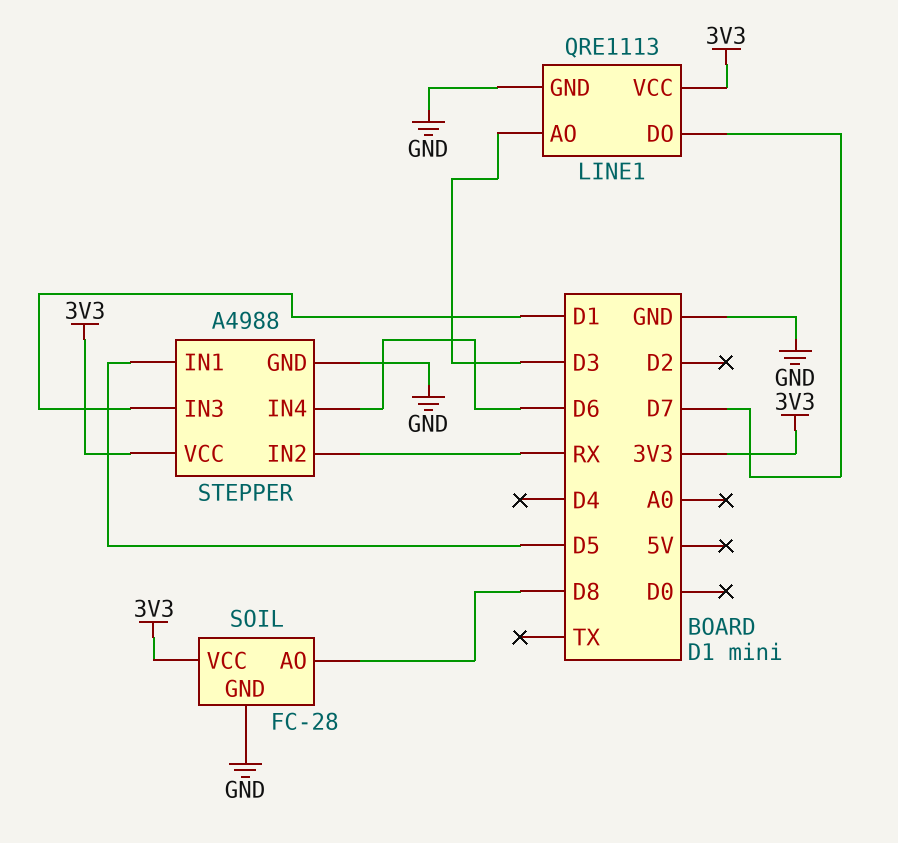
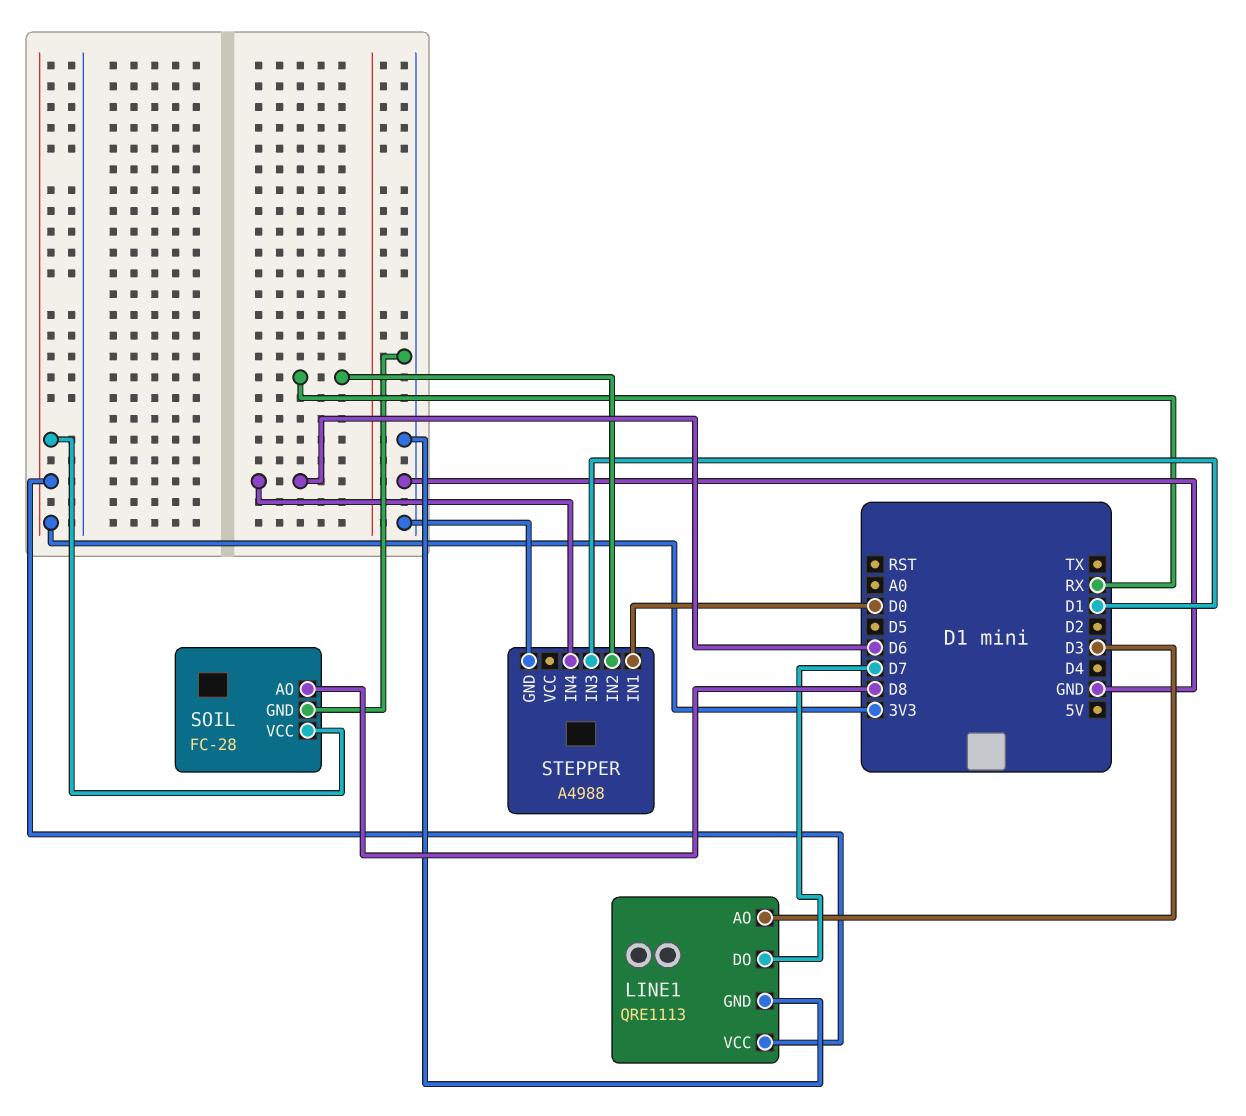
STEPPER pin IN1: D5 -> D0
STEPPER pin VCC: 3V3 -> none

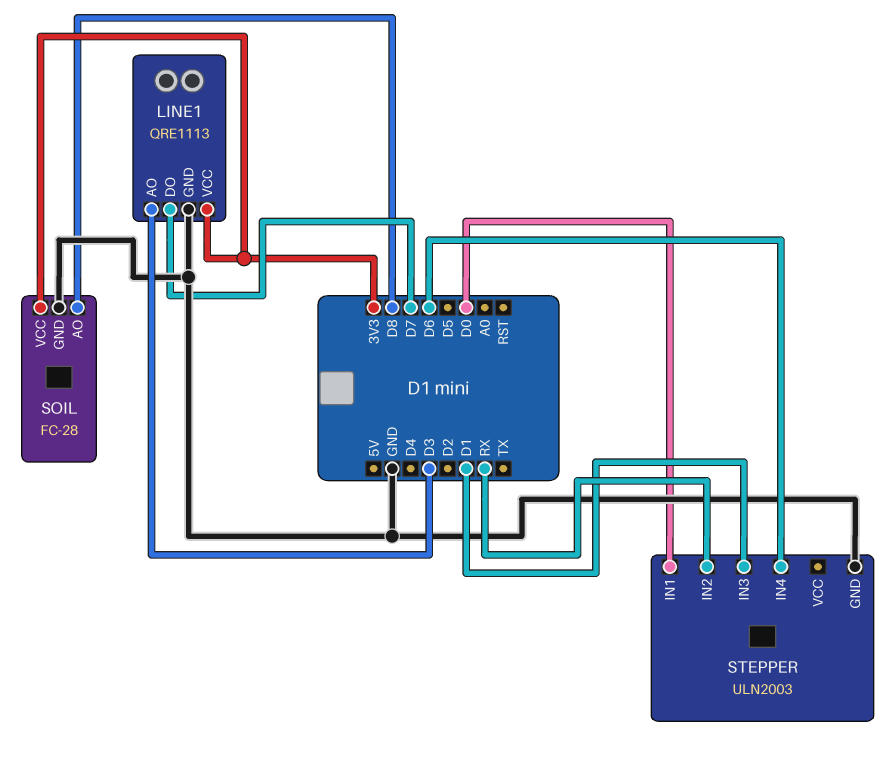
STEPPER: A4988 -> ULN2003

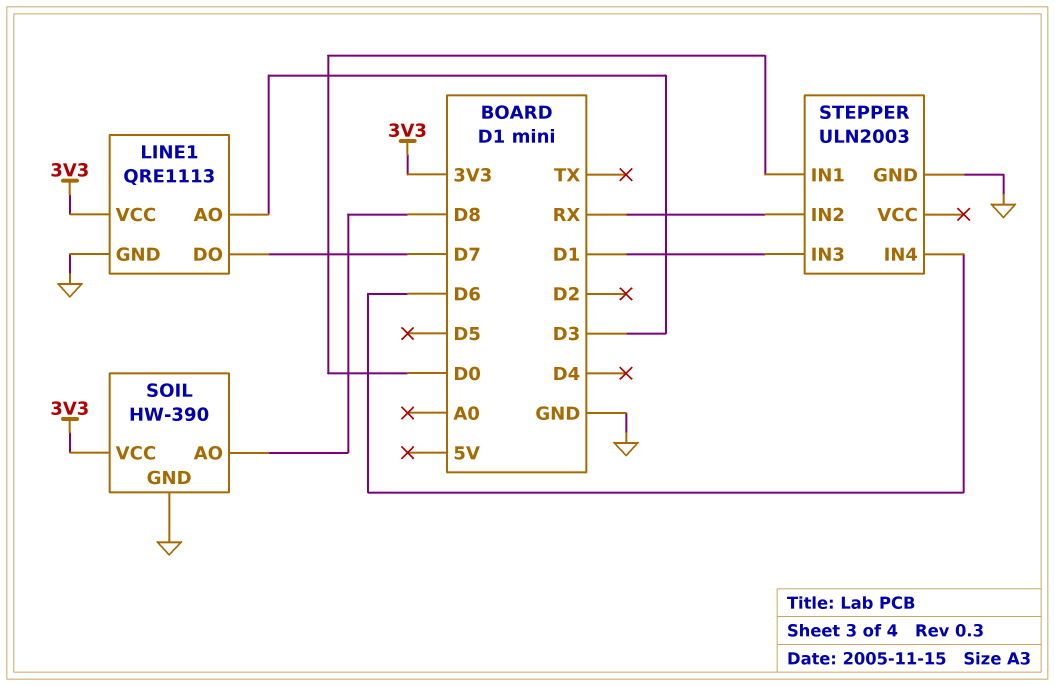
SOIL: FC-28 -> HW-390

